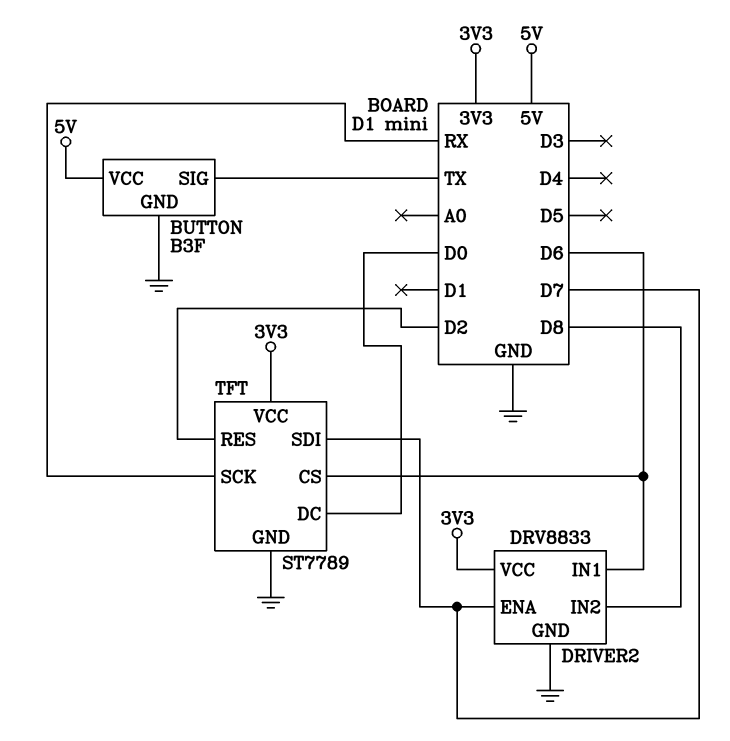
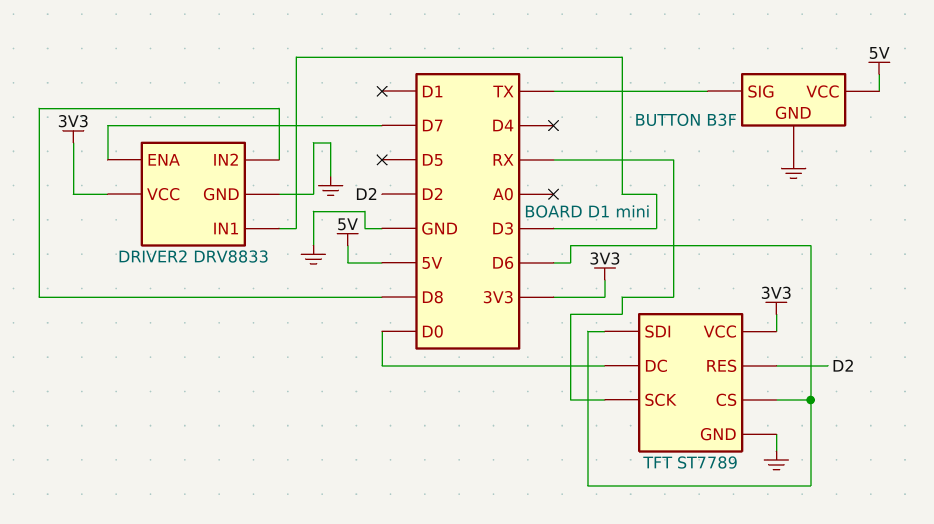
DRIVER2 pin IN1: D6 -> D3
TFT pin SDI: D7 -> D6

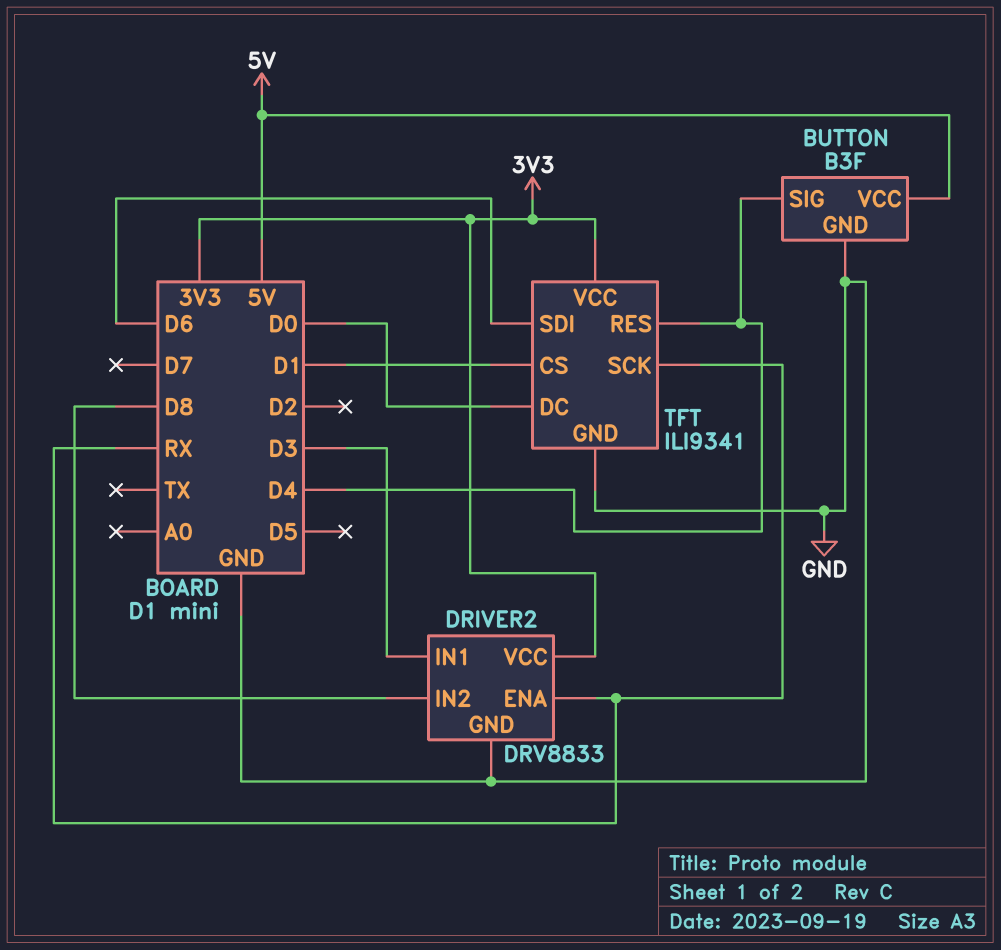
BUTTON pin SIG: TX -> D4
DRIVER2 pin ENA: D7 -> RX
TFT: ST7789 -> ILI9341
TFT pin CS: D6 -> D1
TFT pin RES: D2 -> D4

